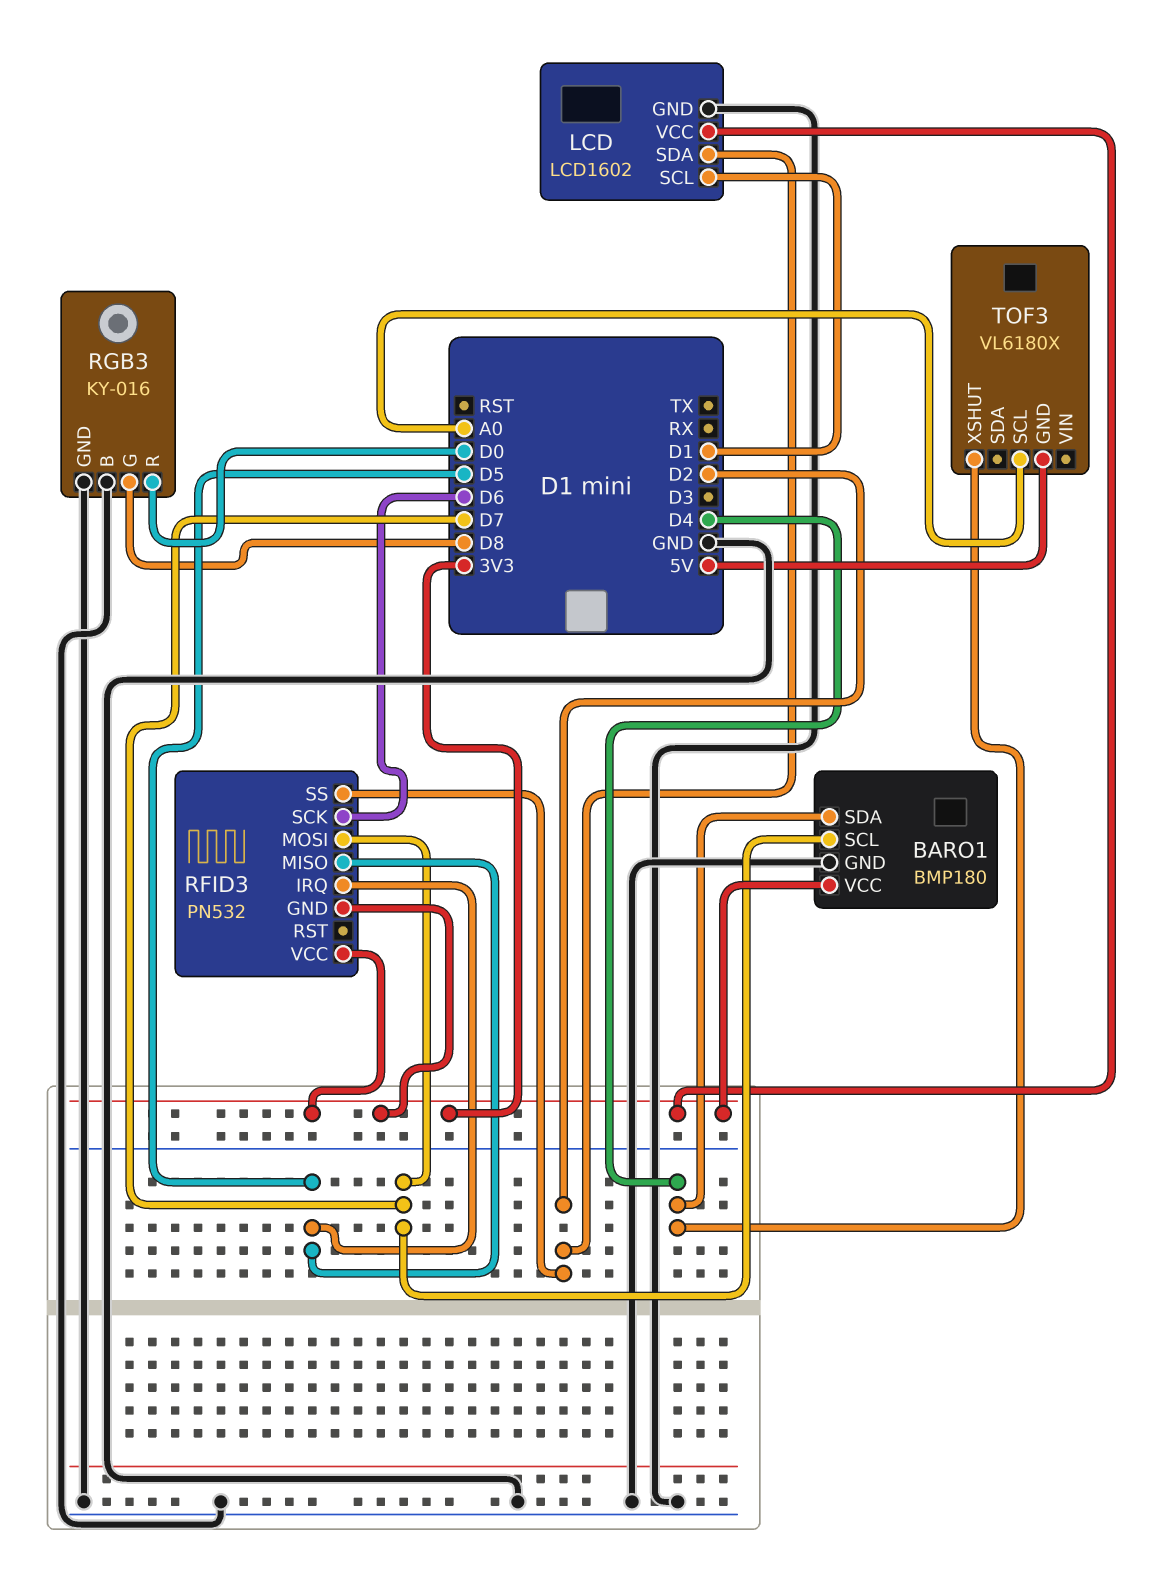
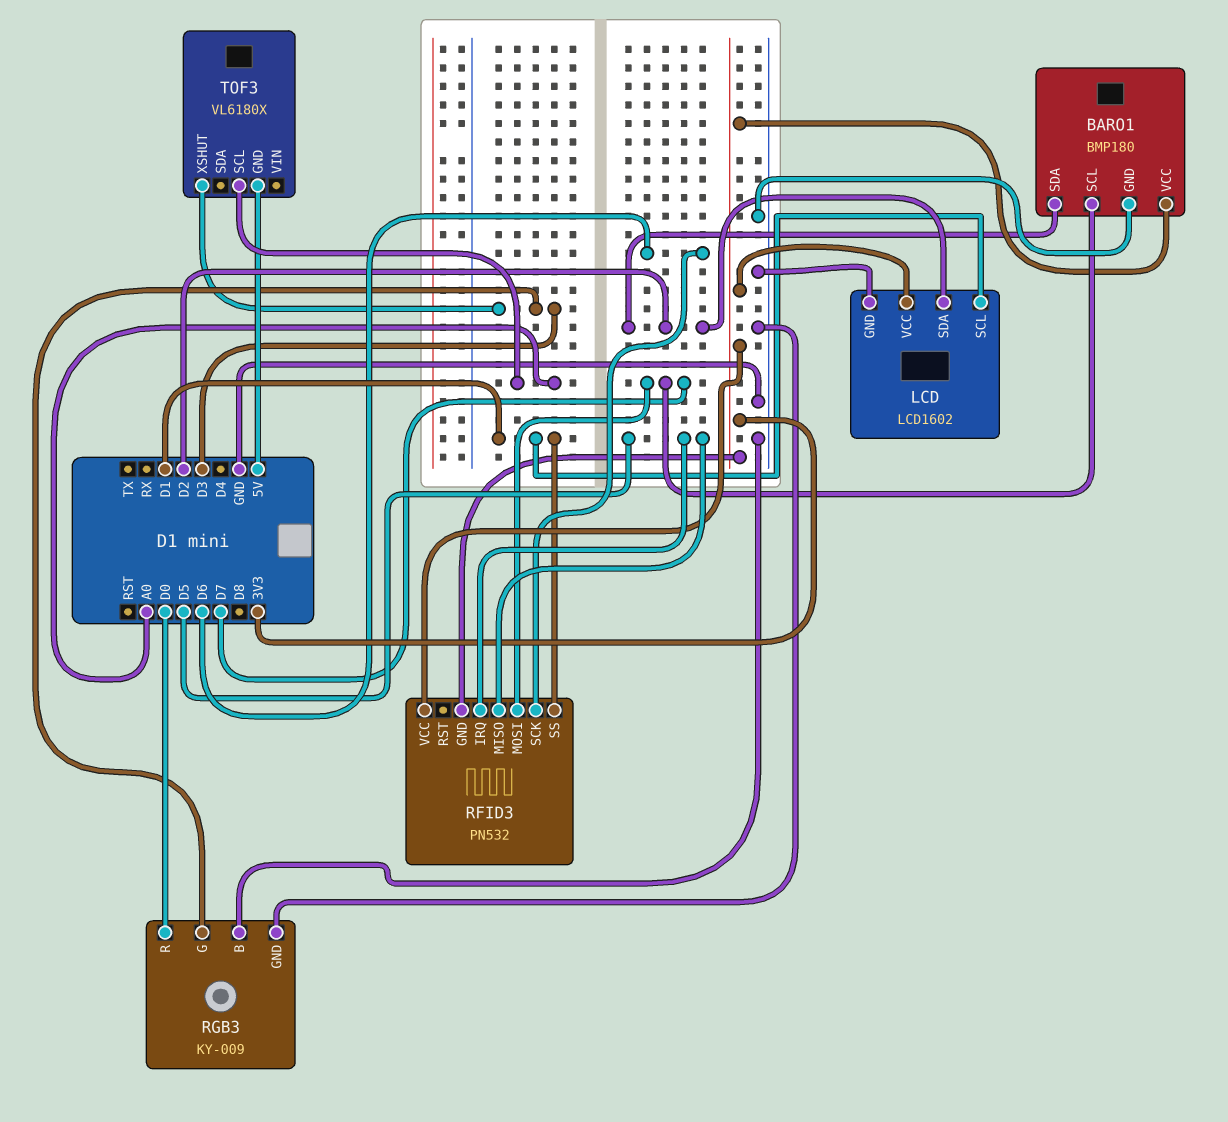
BARO1 pin SDA: D4 -> D2
RFID3 pin SS: D2 -> D1
RGB3: KY-016 -> KY-009
RGB3 pin G: D8 -> D3
TOF3 pin XSHUT: D4 -> D3

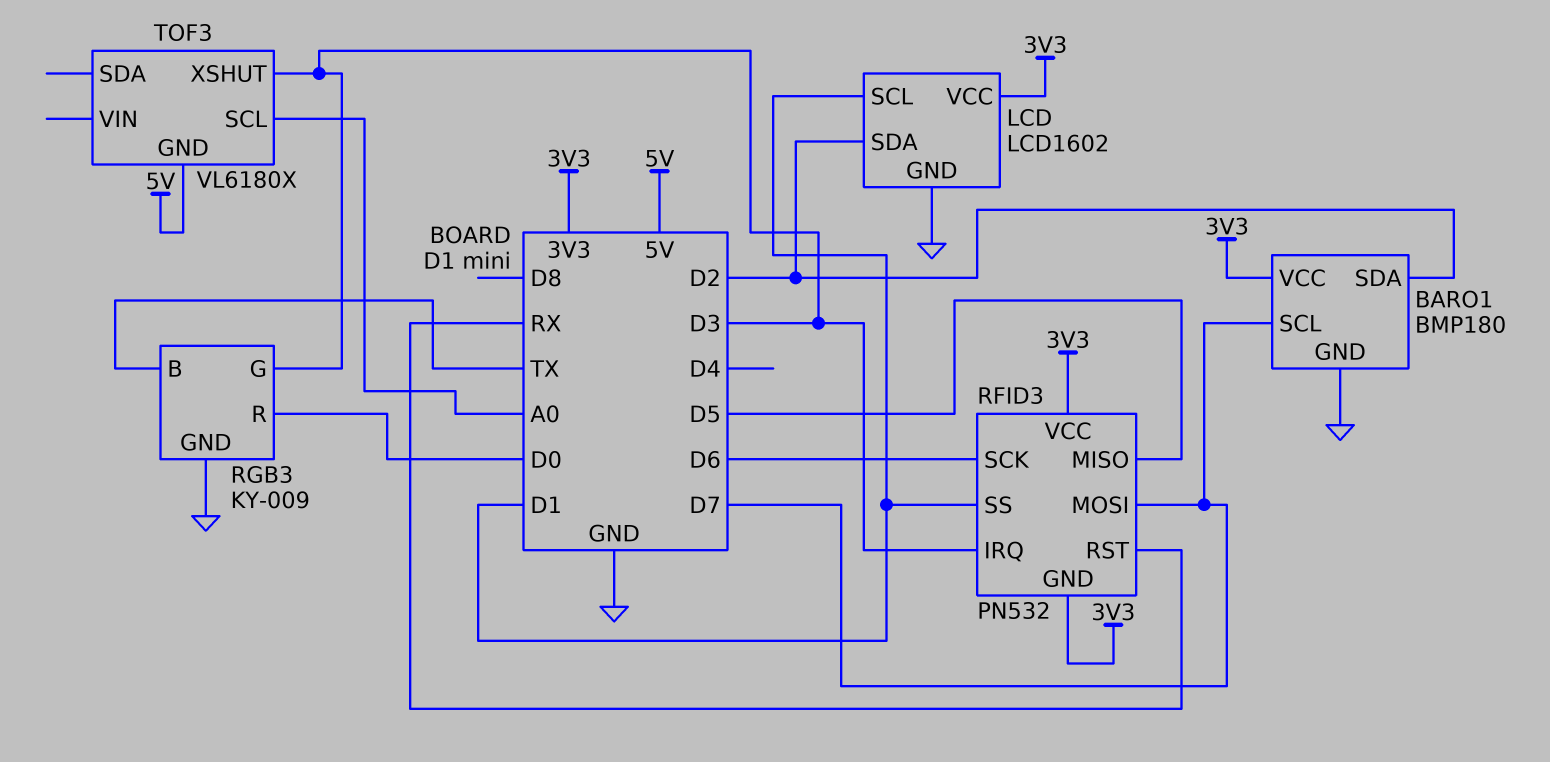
RFID3 pin IRQ: D5 -> D3
RFID3 pin RST: none -> RX
RGB3 pin B: GND -> TX

